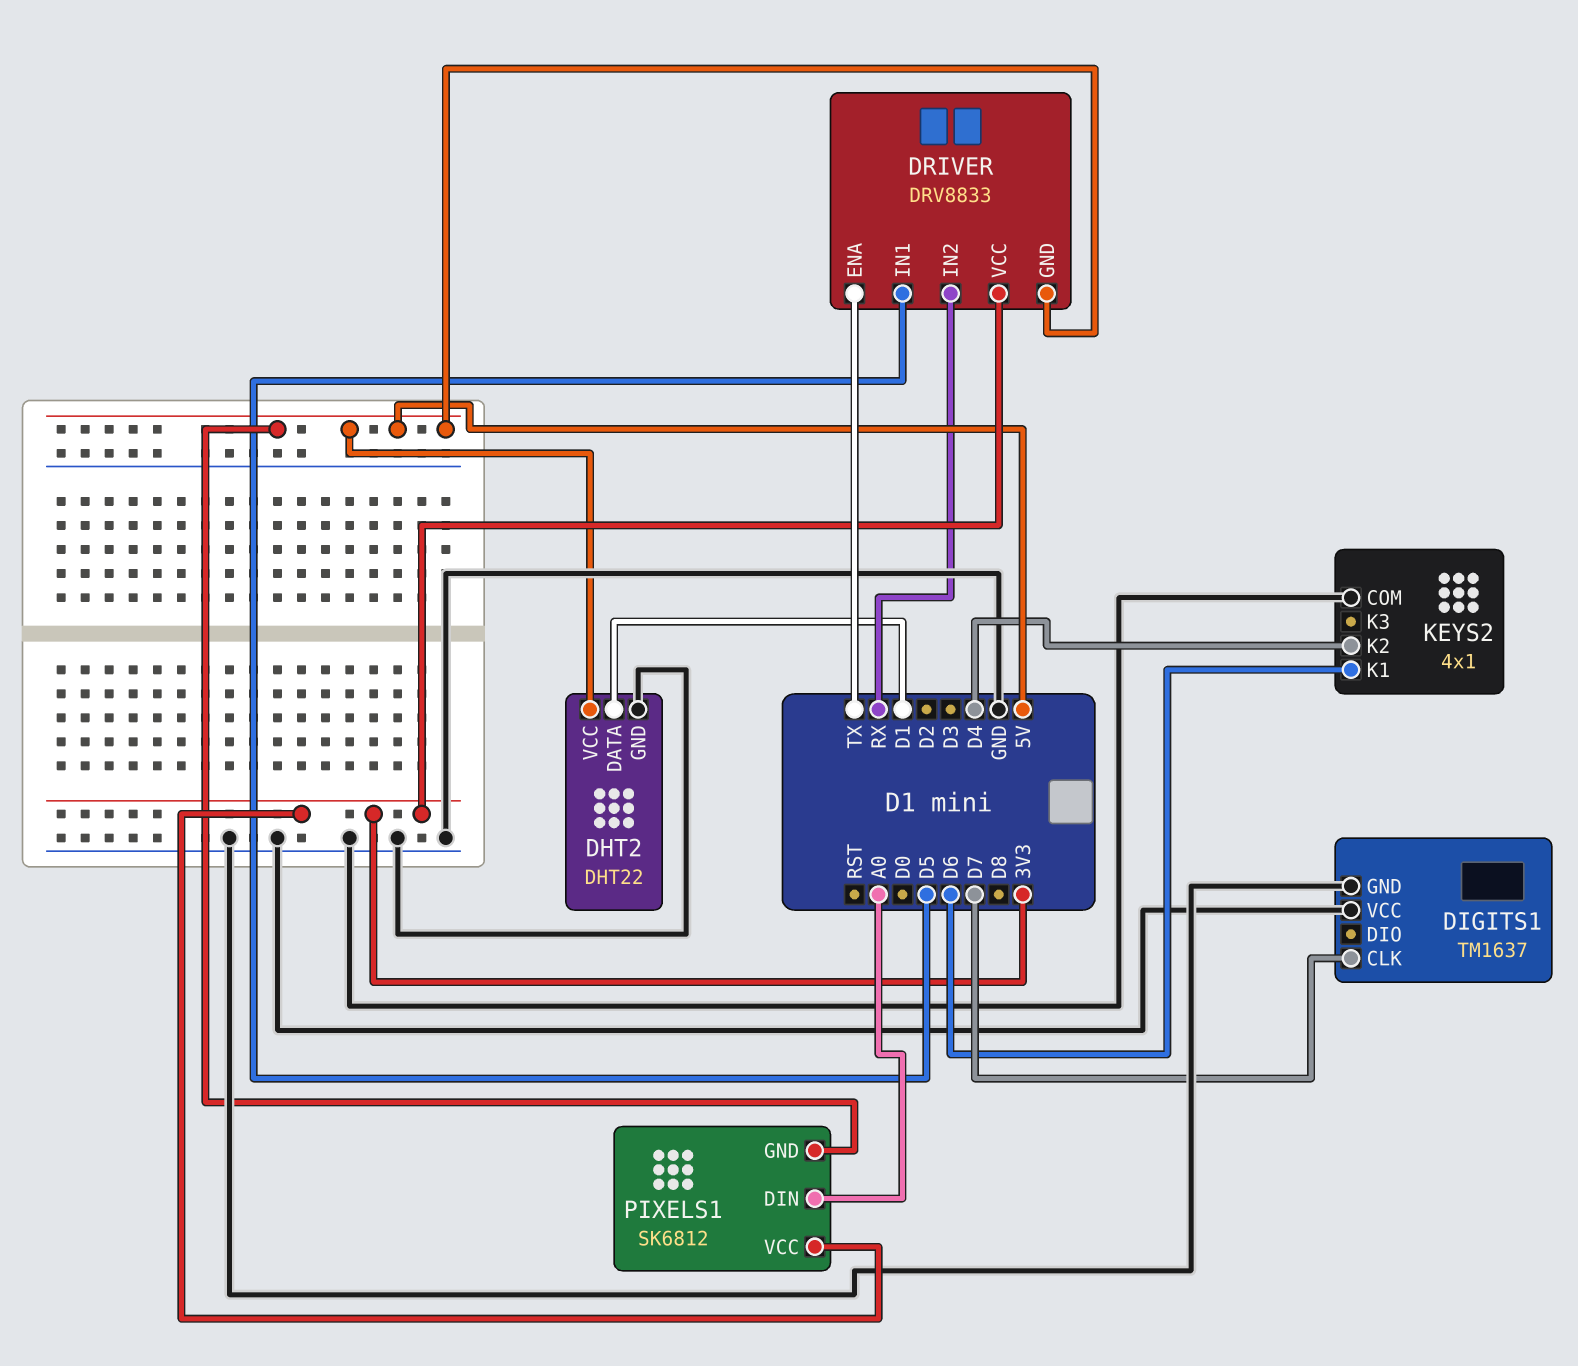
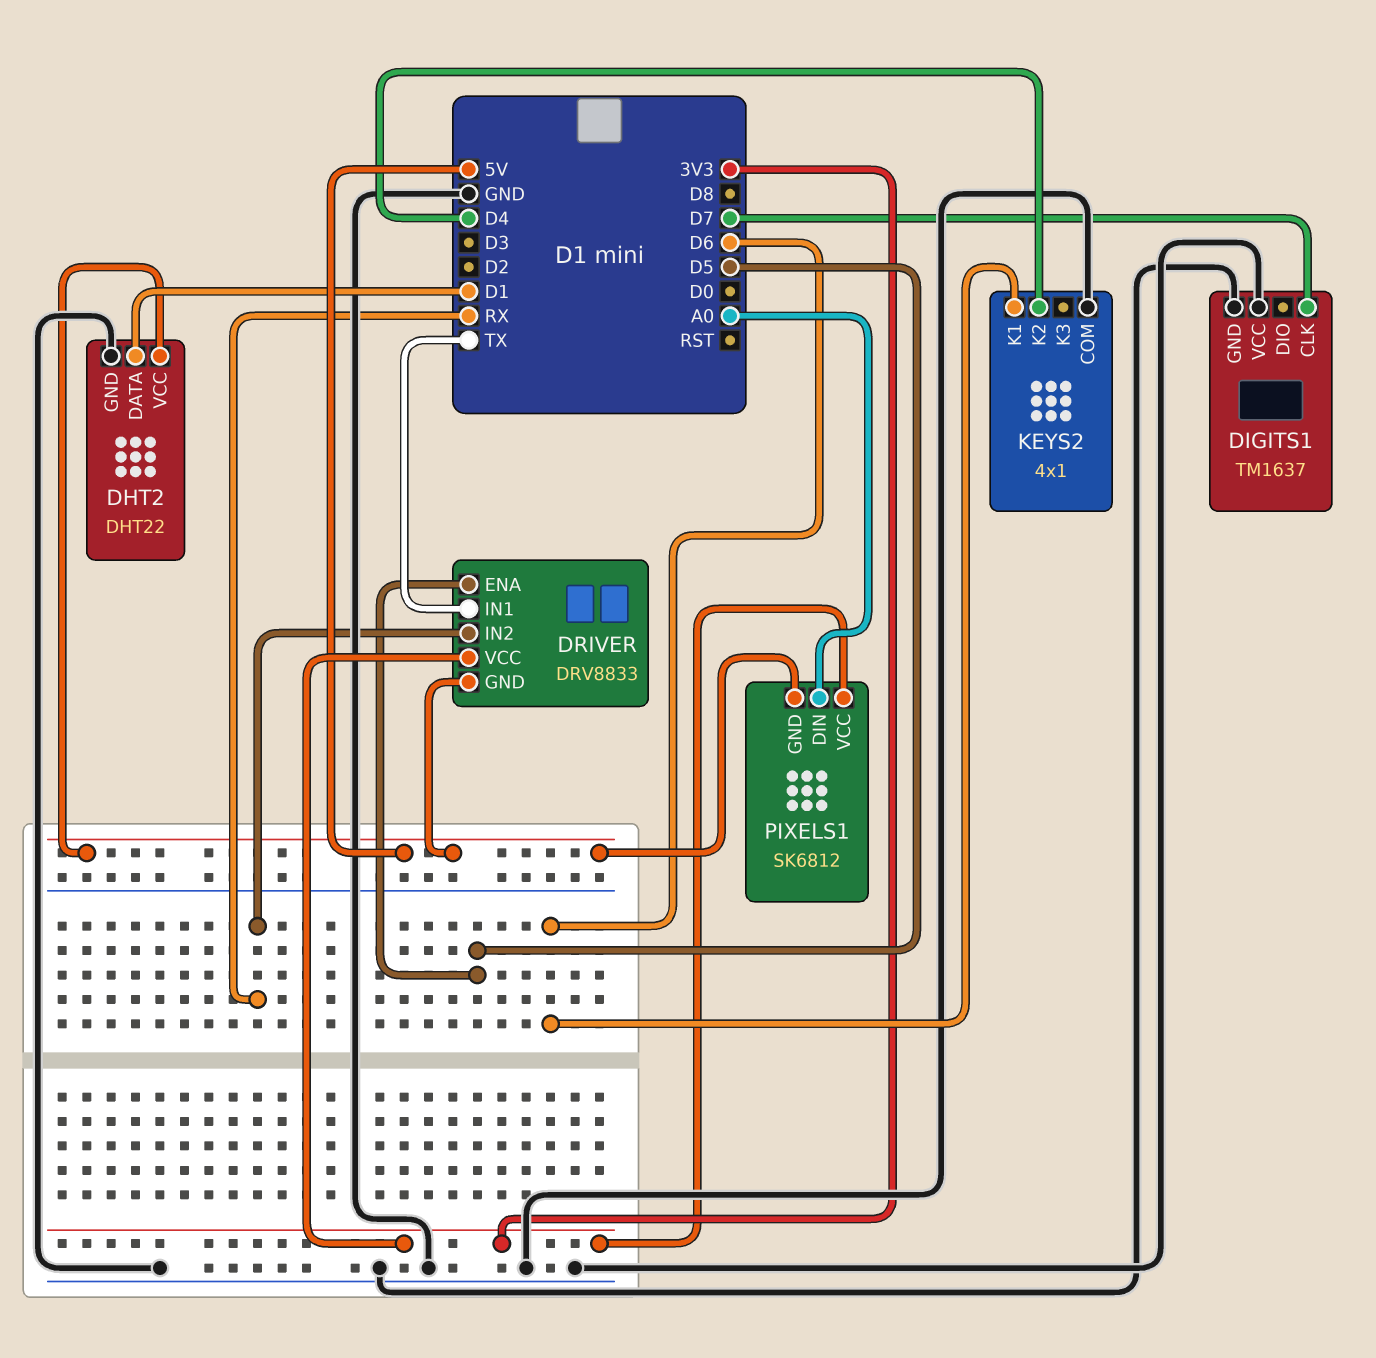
DRIVER pin ENA: TX -> D5
DRIVER pin IN1: D5 -> TX

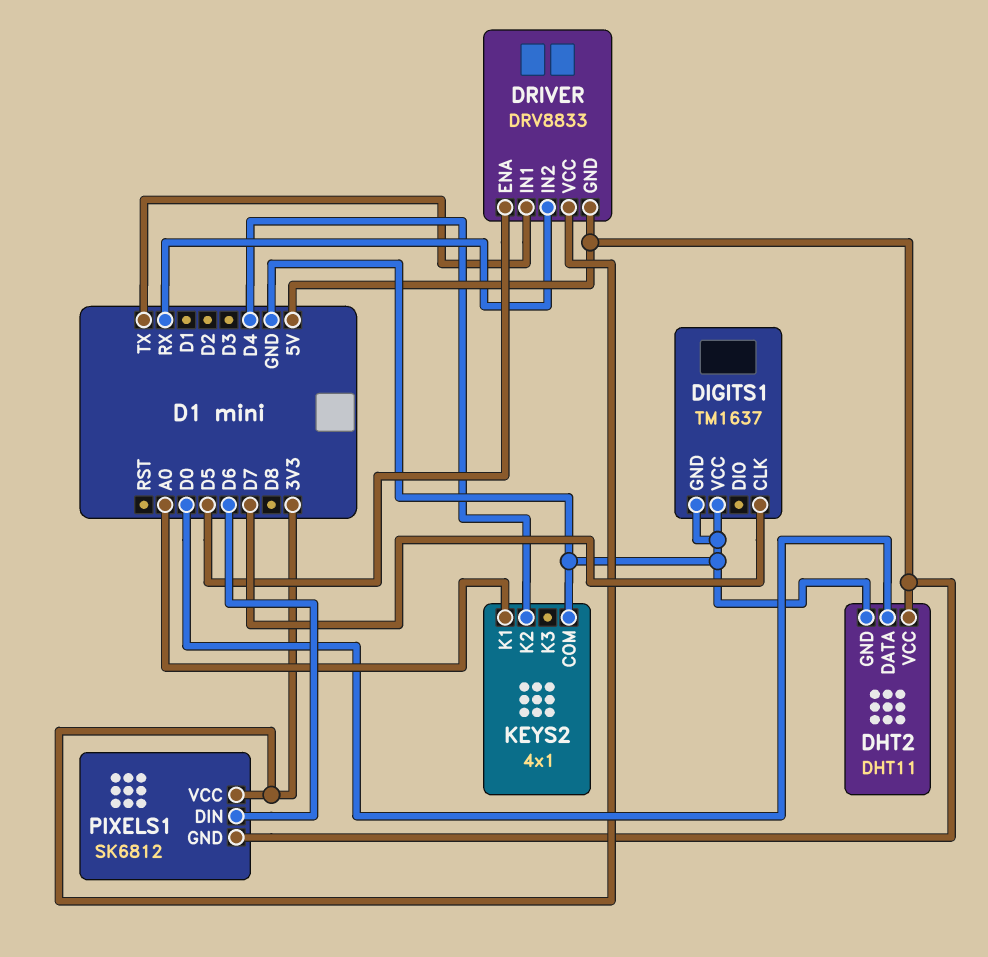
DHT2: DHT22 -> DHT11
DHT2 pin DATA: D1 -> D0
KEYS2 pin K1: D6 -> A0
PIXELS1 pin DIN: A0 -> D6

